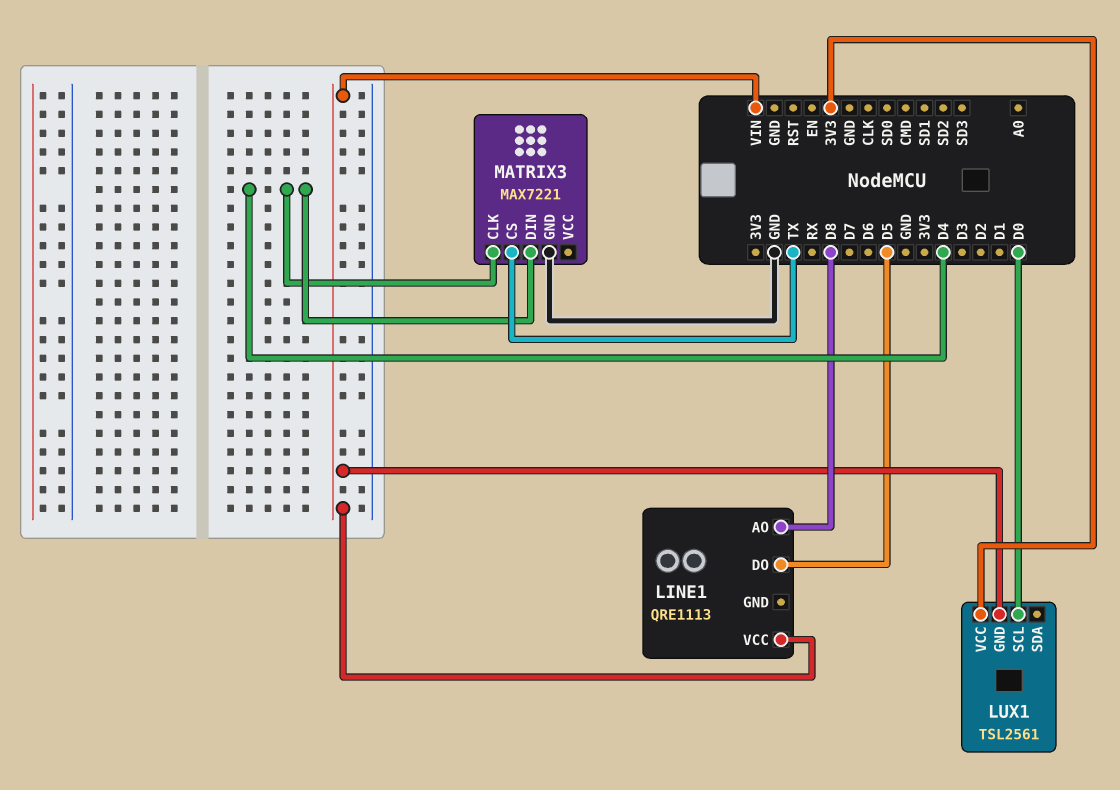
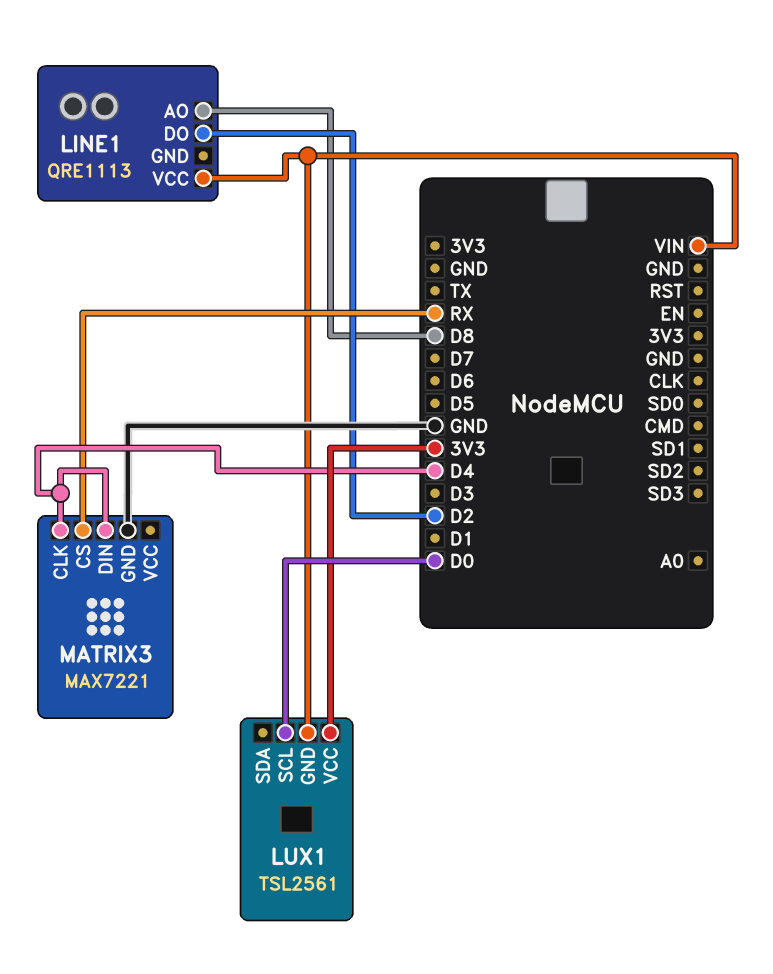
LINE1 pin DO: D5 -> D2
MATRIX3 pin CS: TX -> RX

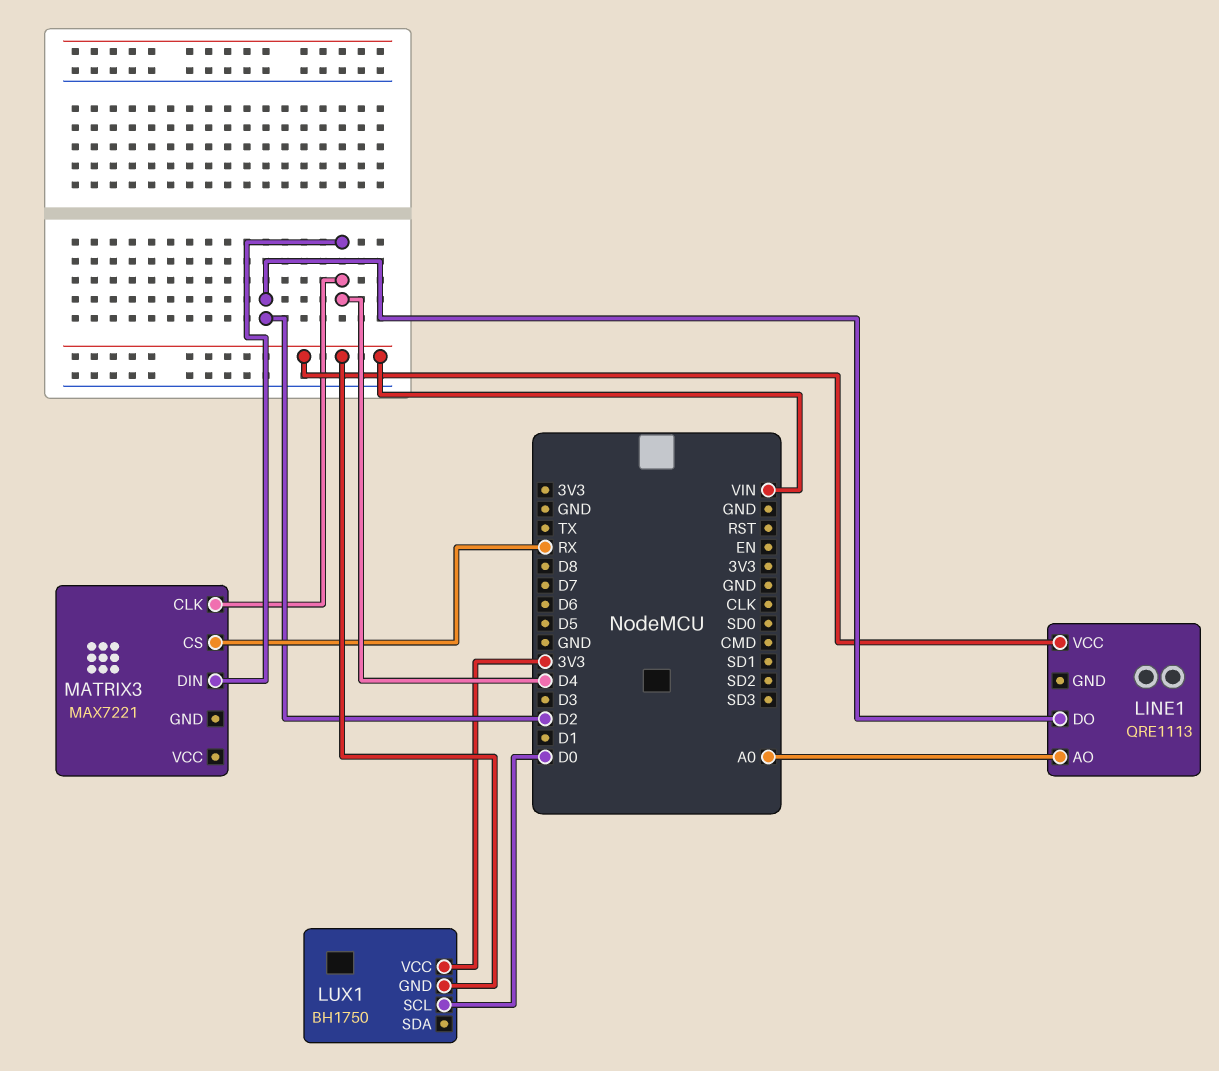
LINE1 pin AO: D8 -> A0
LUX1: TSL2561 -> BH1750
MATRIX3 pin GND: GND -> none

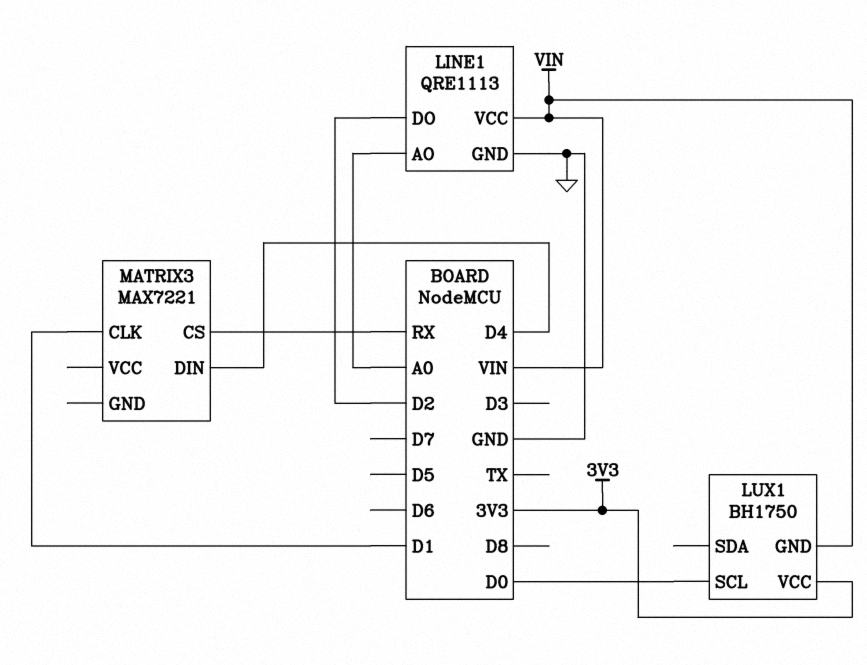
LINE1 pin GND: none -> GND
MATRIX3 pin CLK: D4 -> D1

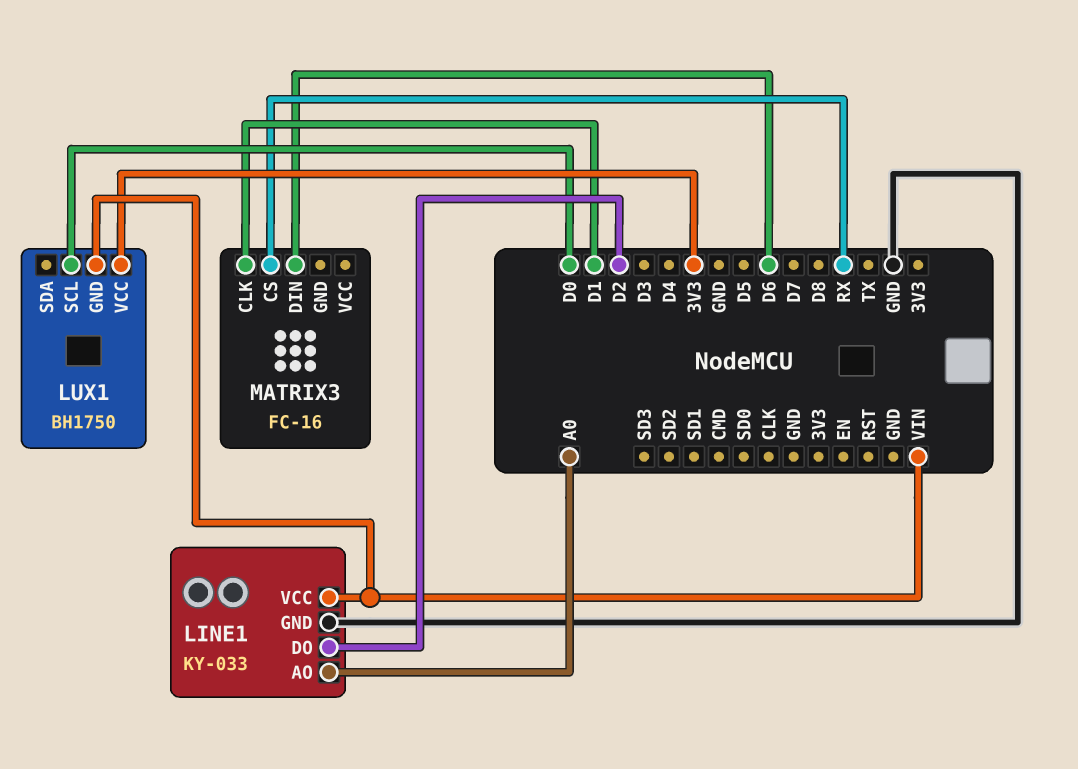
LINE1: QRE1113 -> KY-033
MATRIX3: MAX7221 -> FC-16
MATRIX3 pin DIN: D4 -> D6

